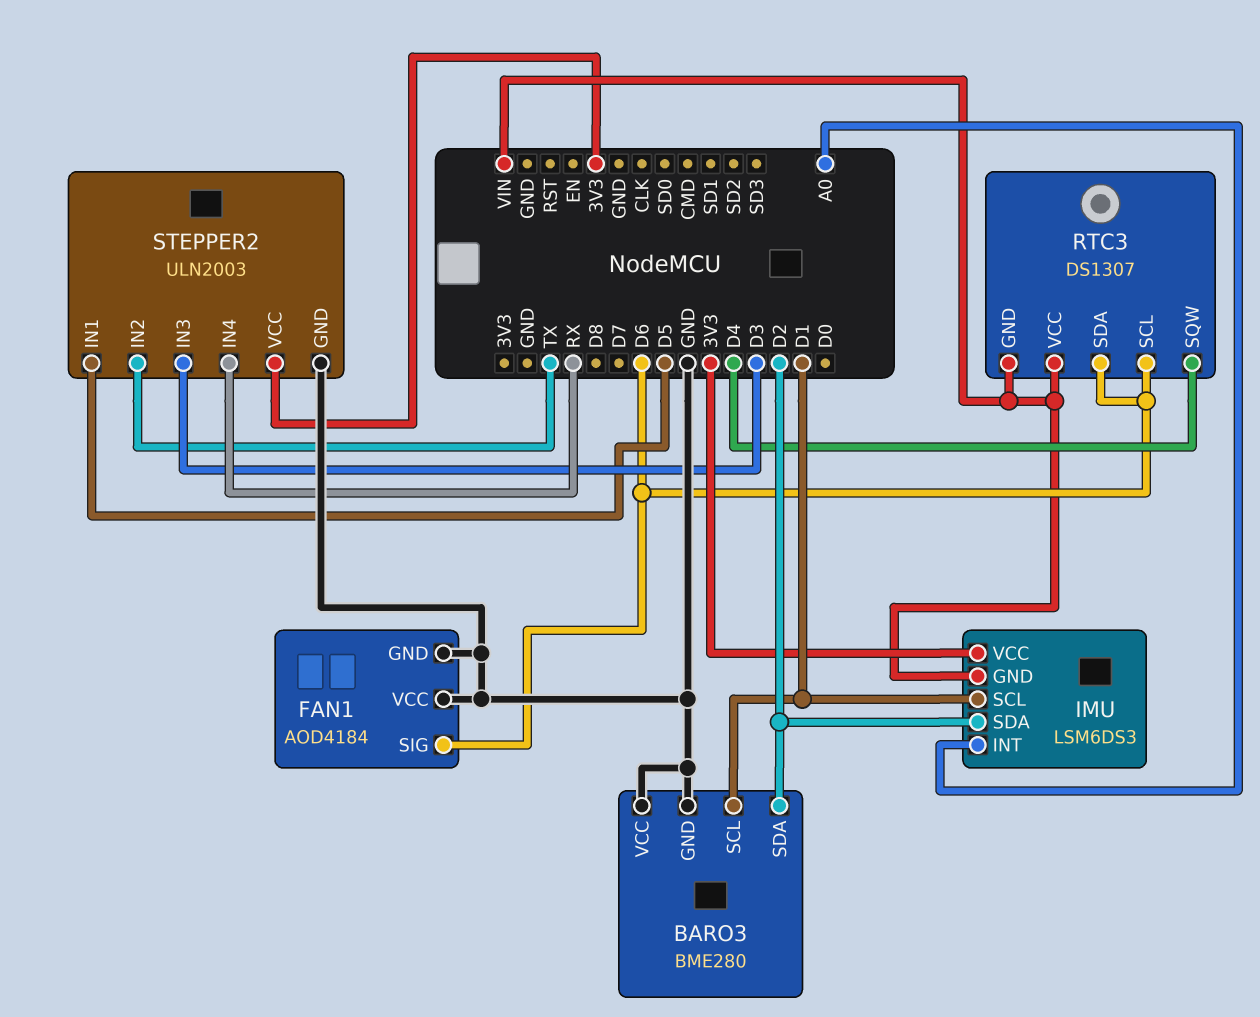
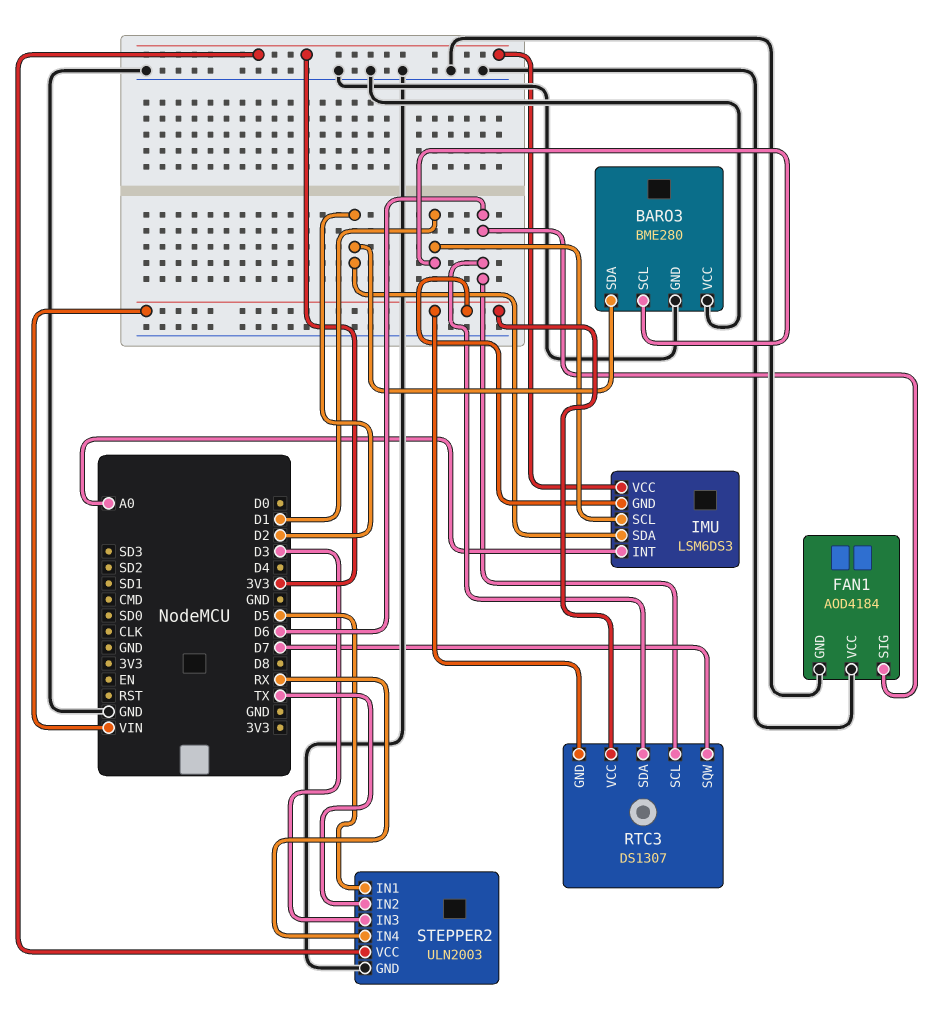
RTC3 pin SQW: D4 -> D7

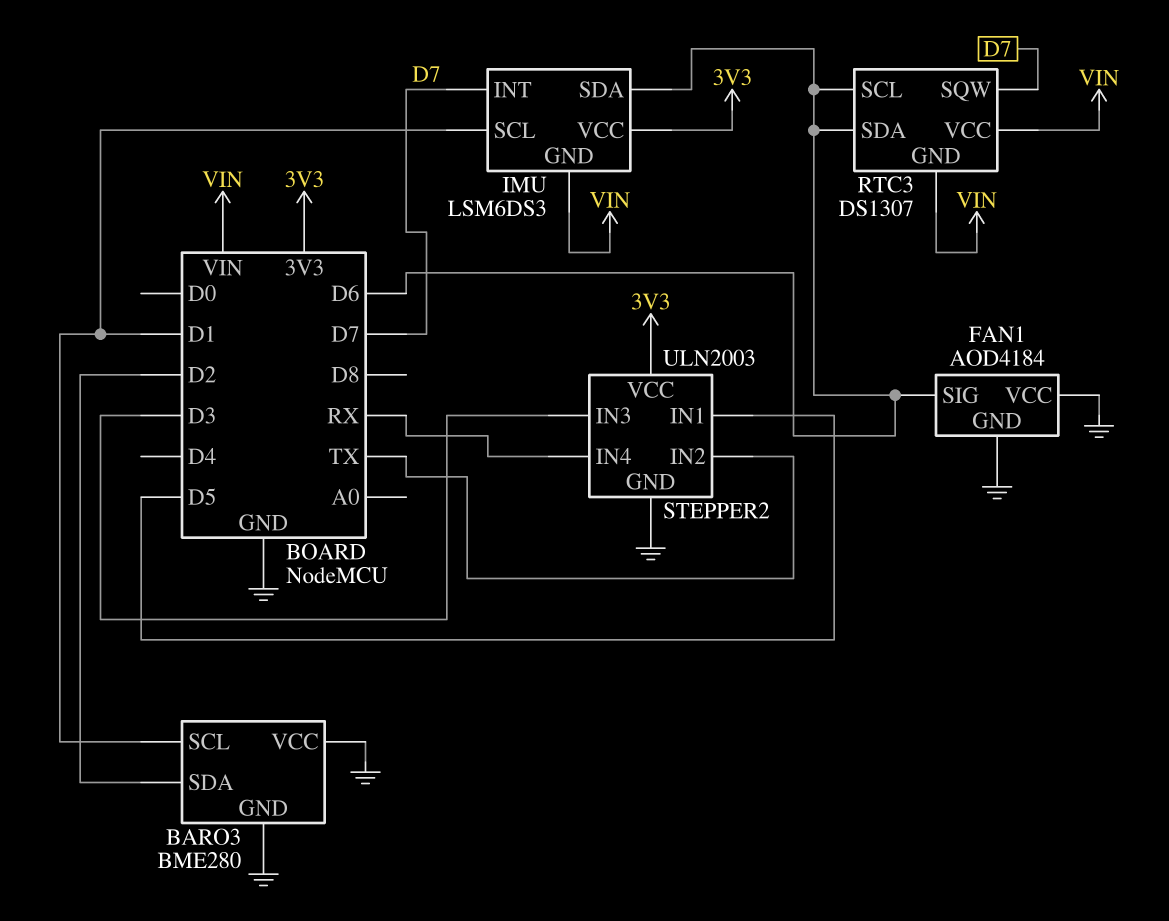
IMU pin INT: A0 -> D7
IMU pin SDA: D2 -> D6

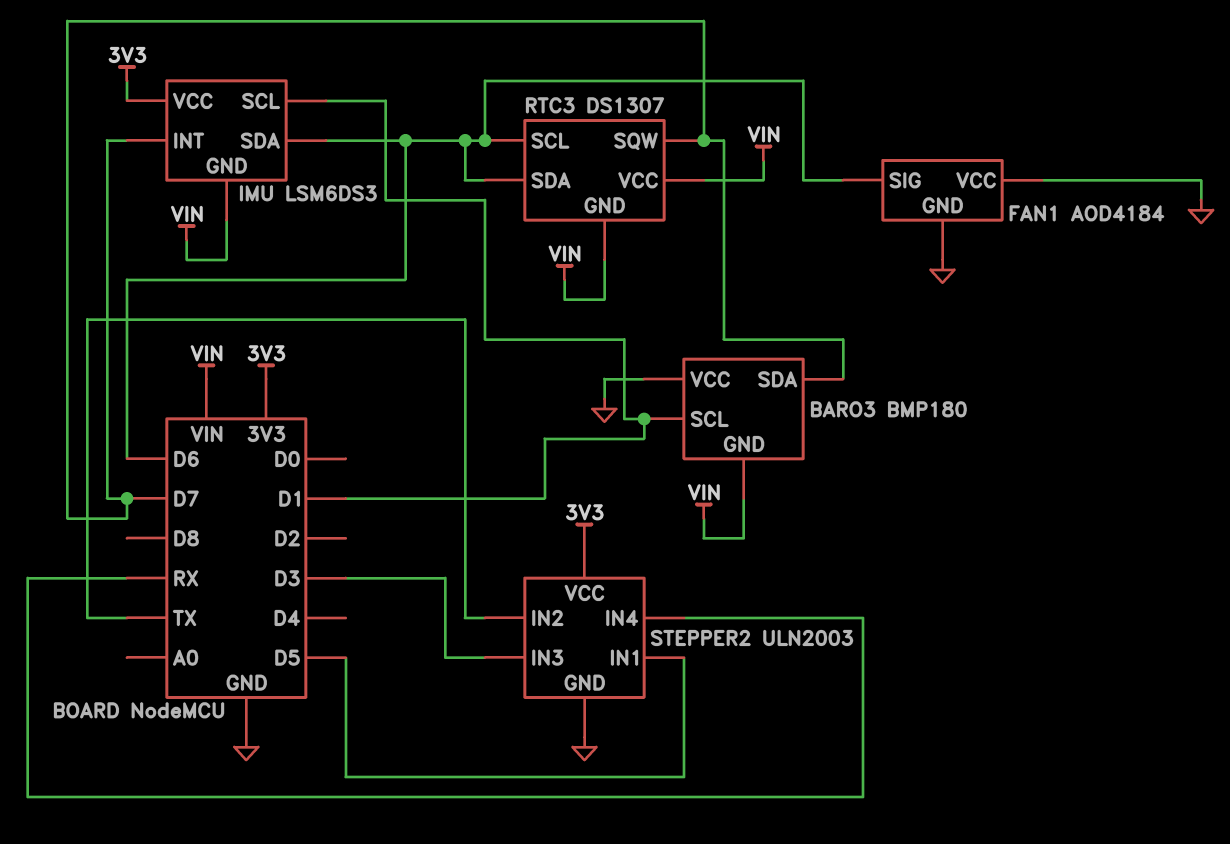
BARO3: BME280 -> BMP180
BARO3 pin GND: GND -> VIN
BARO3 pin SDA: D2 -> D7

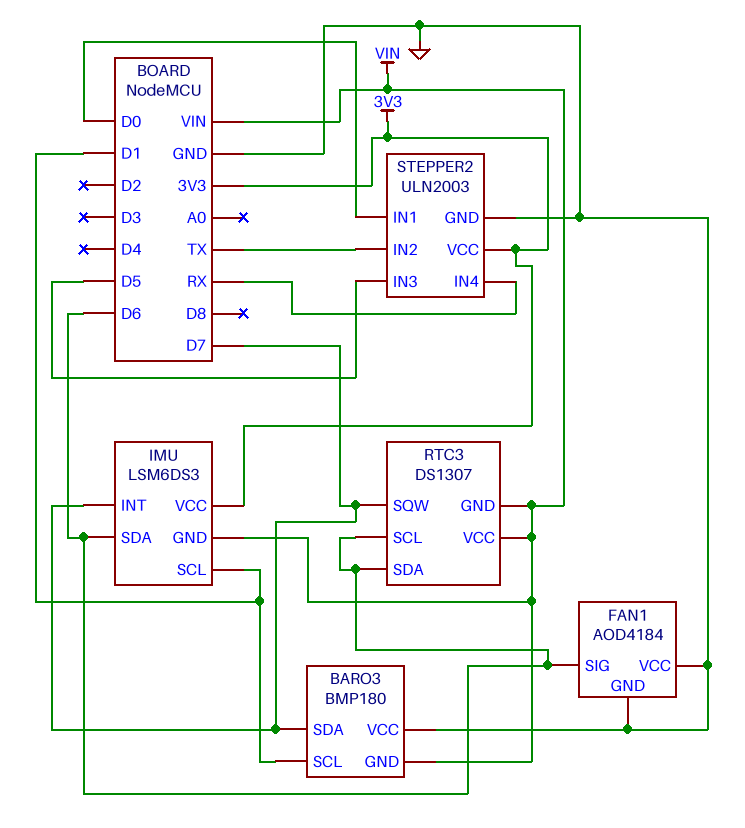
STEPPER2 pin IN1: D5 -> D0
STEPPER2 pin IN3: D3 -> D5

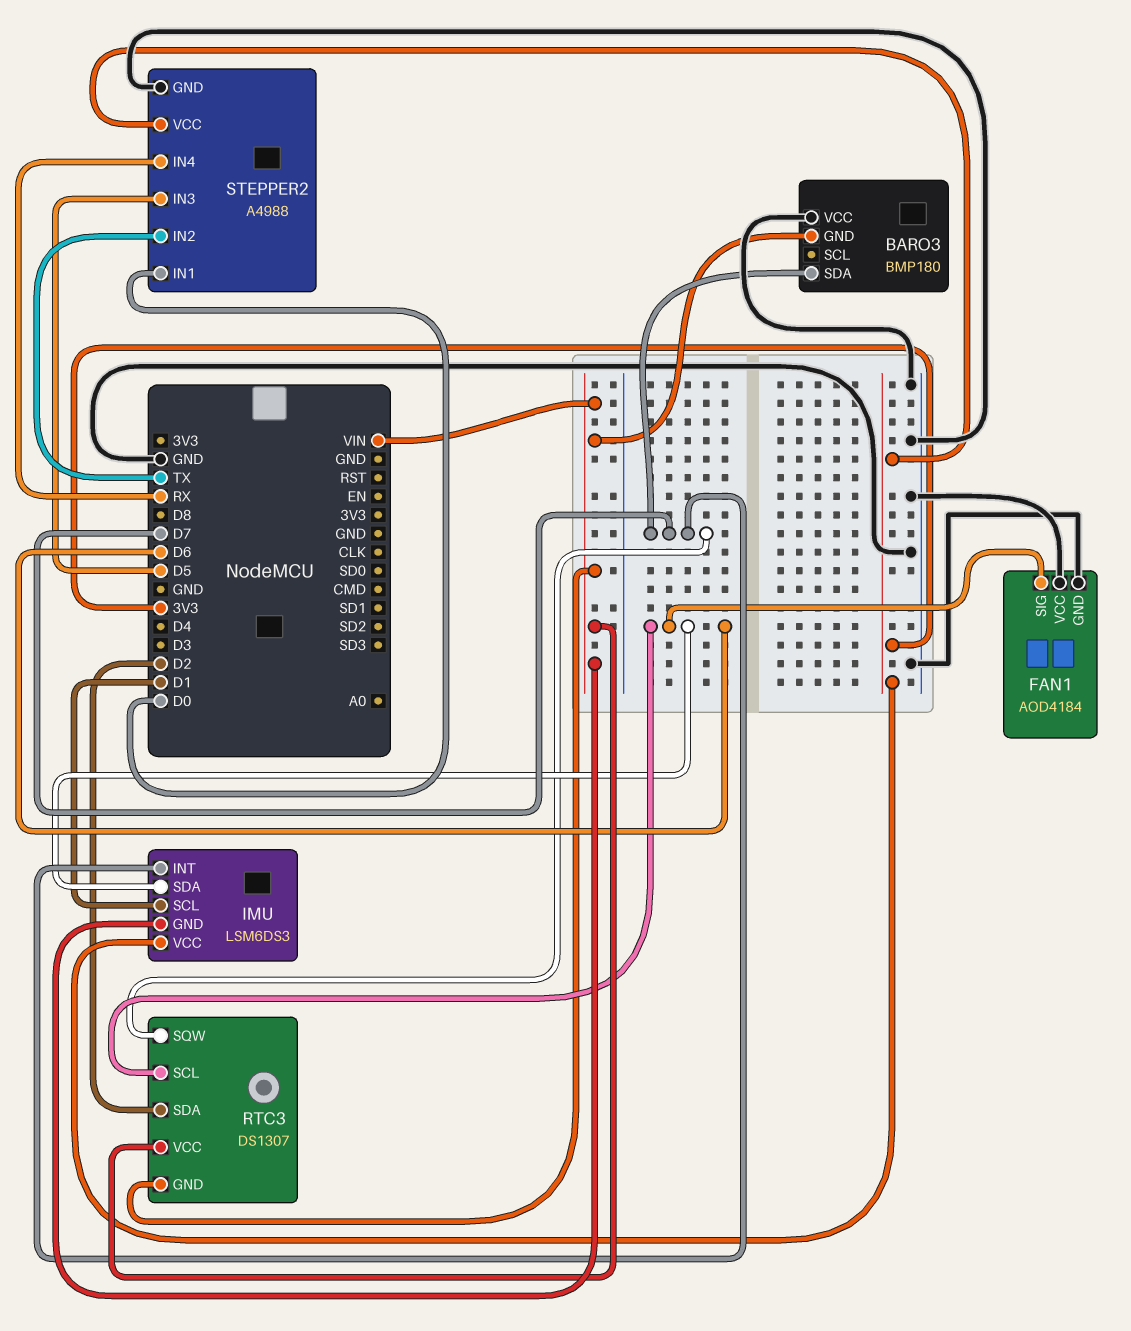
BARO3 pin SCL: D1 -> none
RTC3 pin SDA: D6 -> D2
STEPPER2: ULN2003 -> A4988

